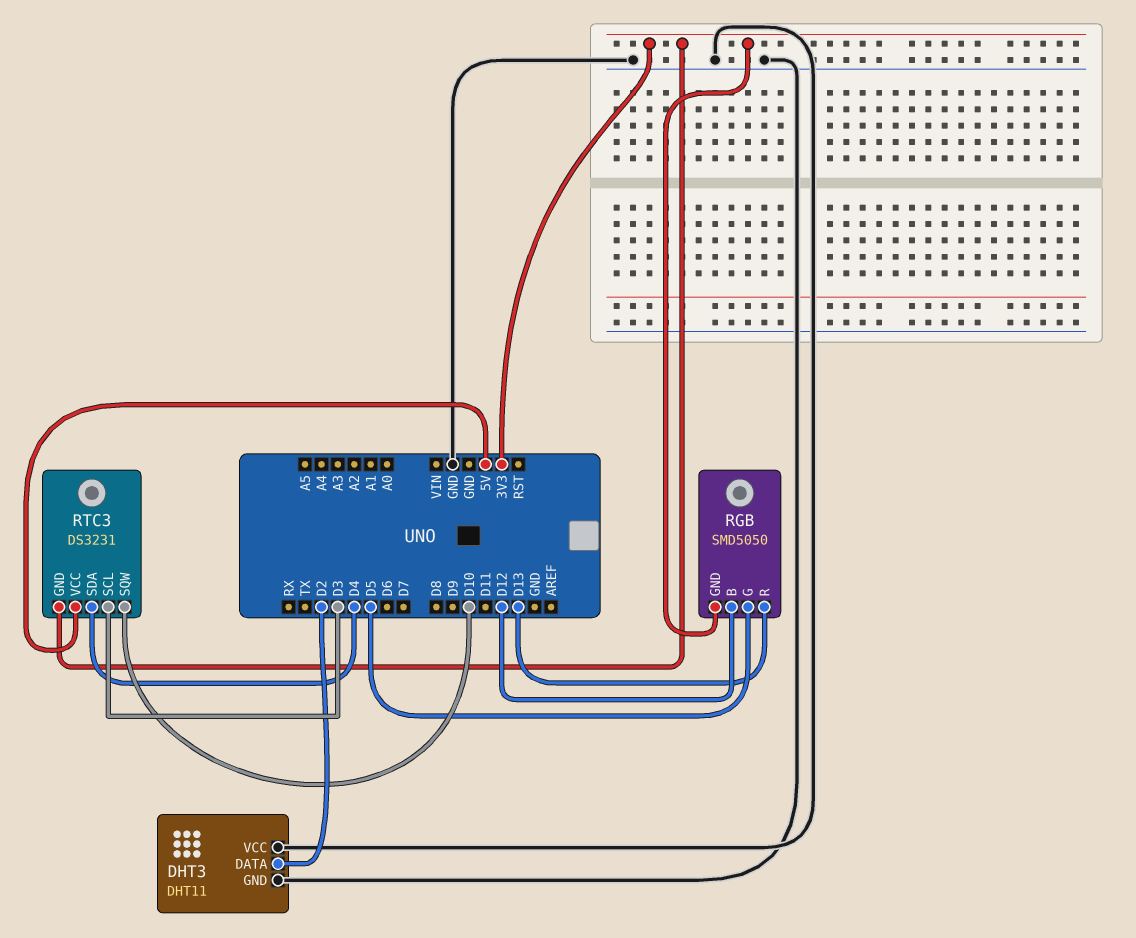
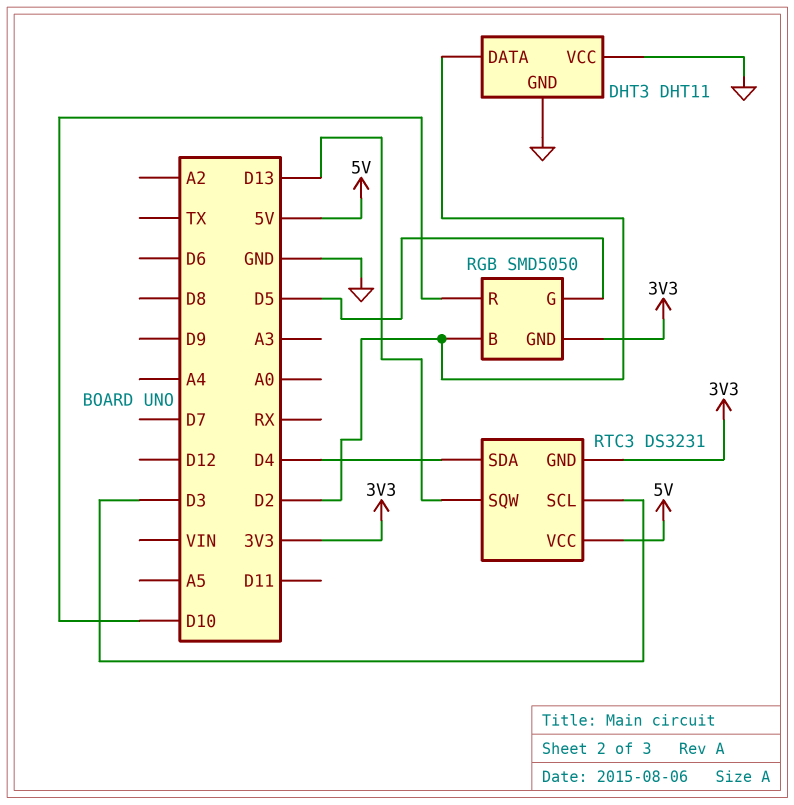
RGB pin B: D12 -> D2
RGB pin R: D13 -> D10
RTC3 pin SQW: D10 -> D13

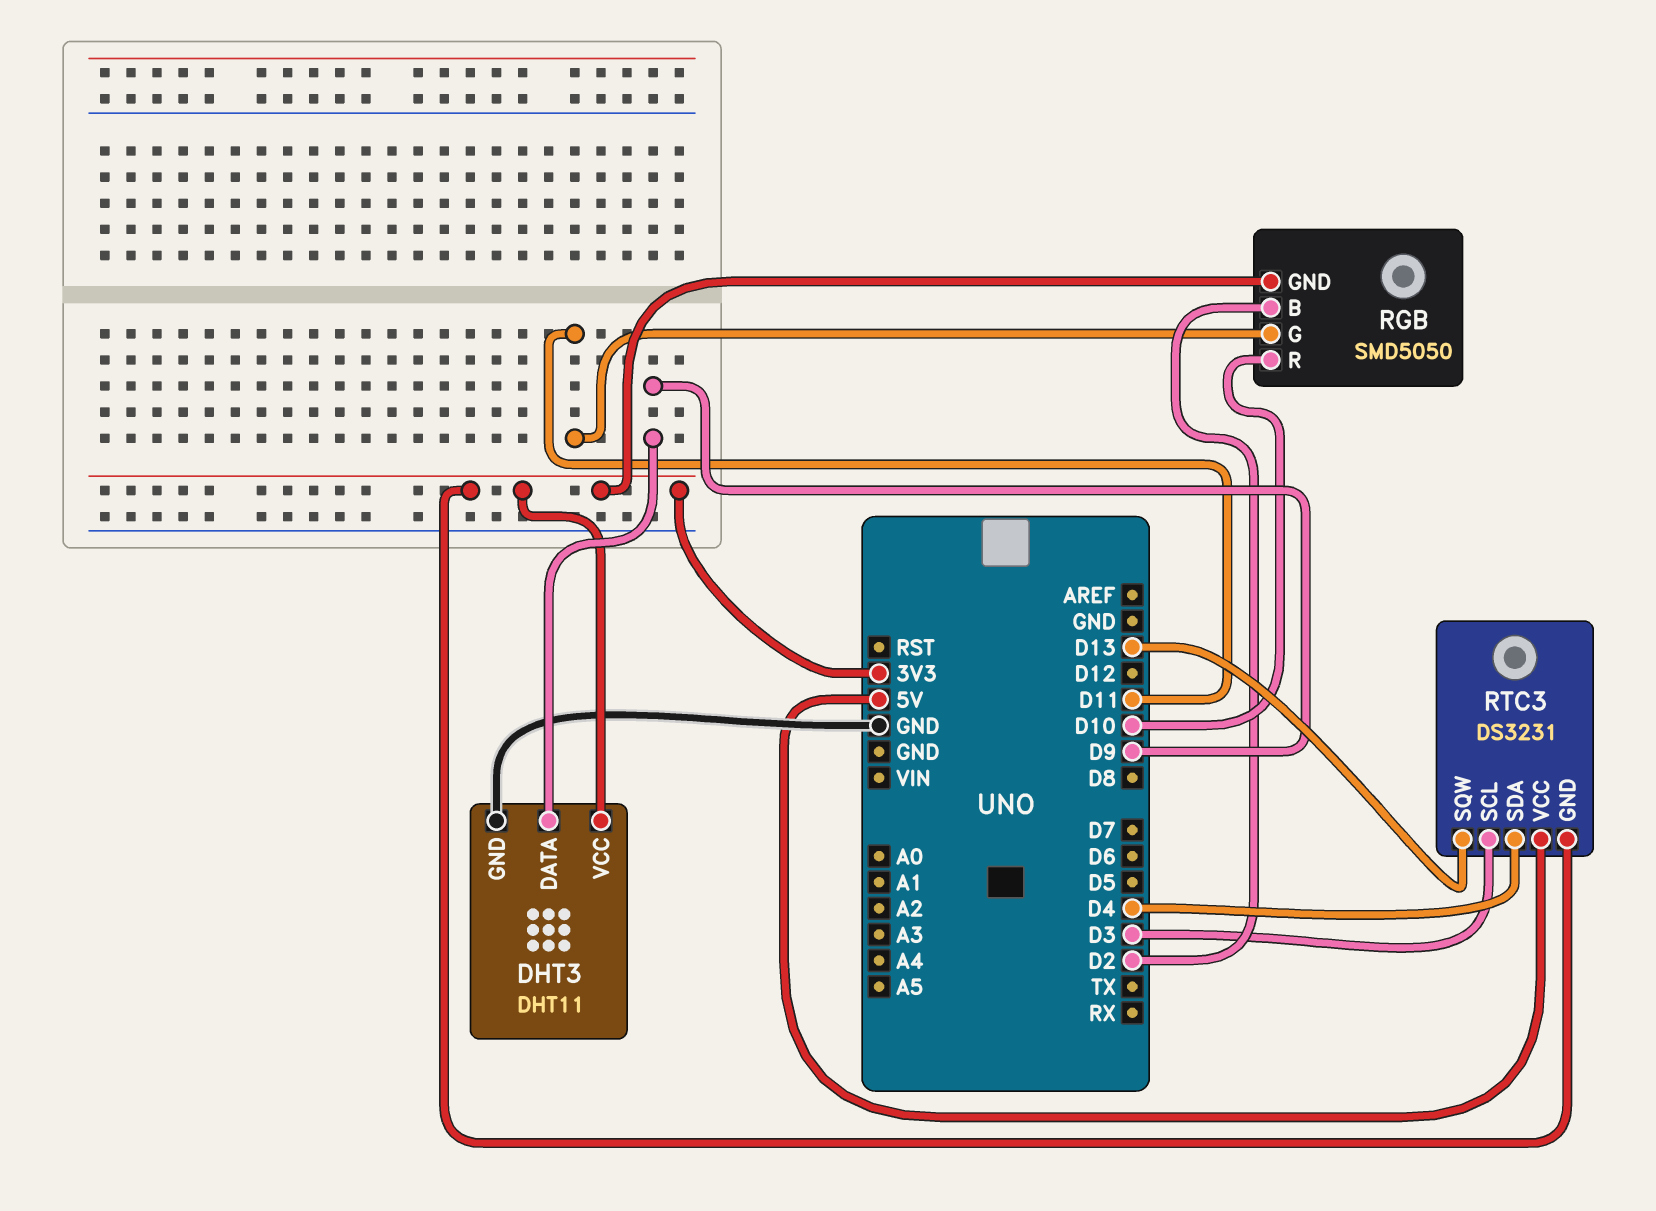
DHT3 pin DATA: D2 -> D9
DHT3 pin VCC: GND -> 3V3
RGB pin G: D5 -> D11

